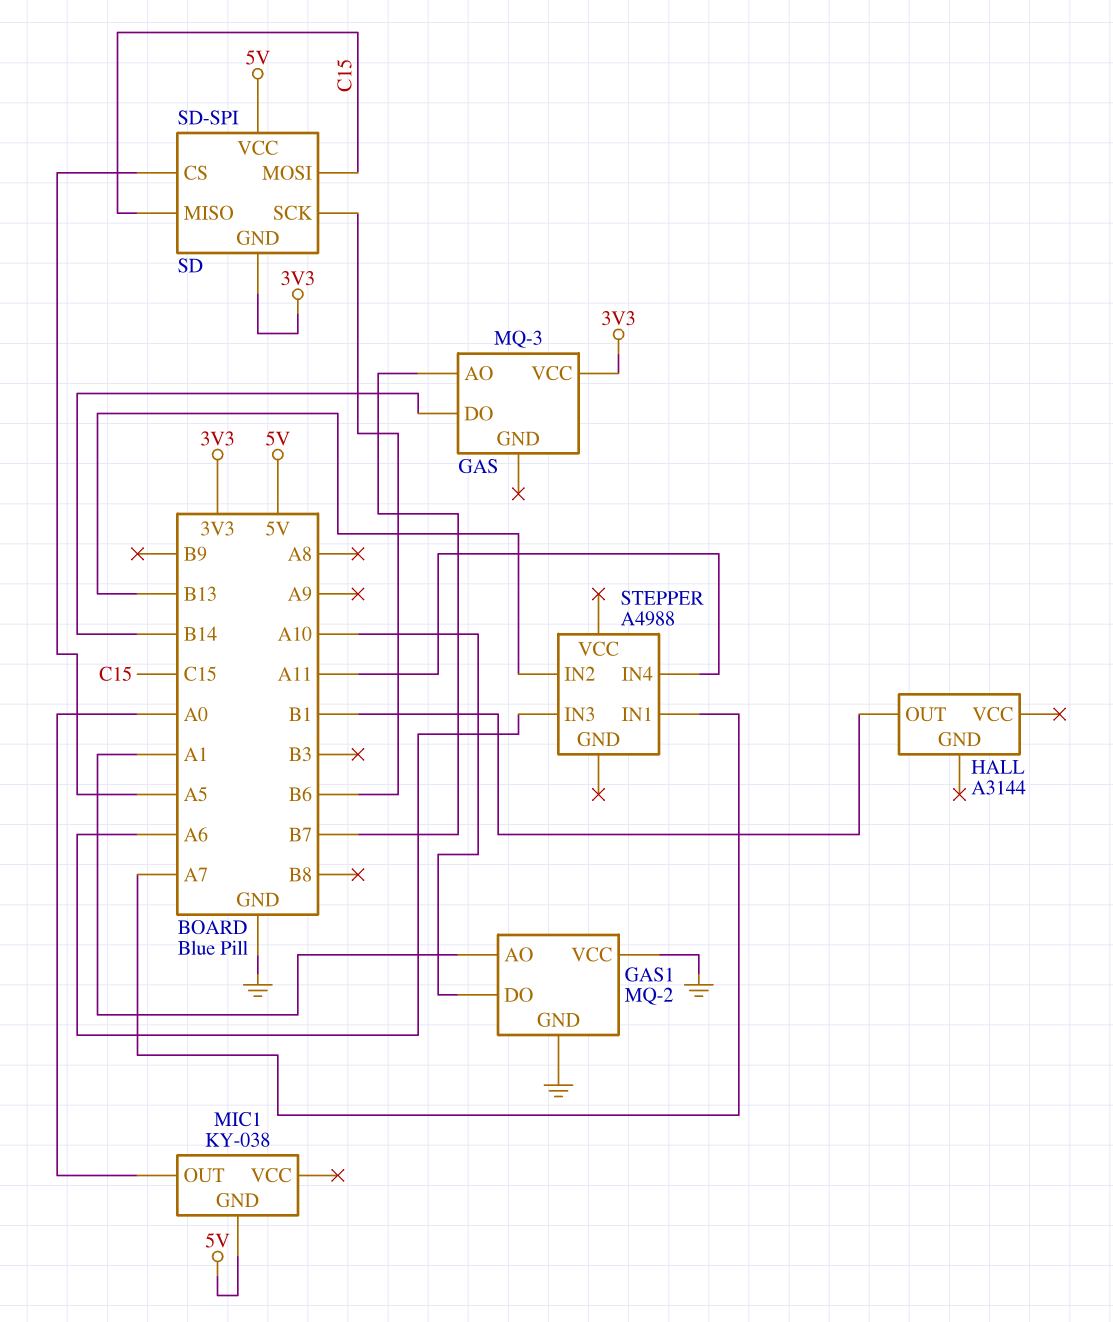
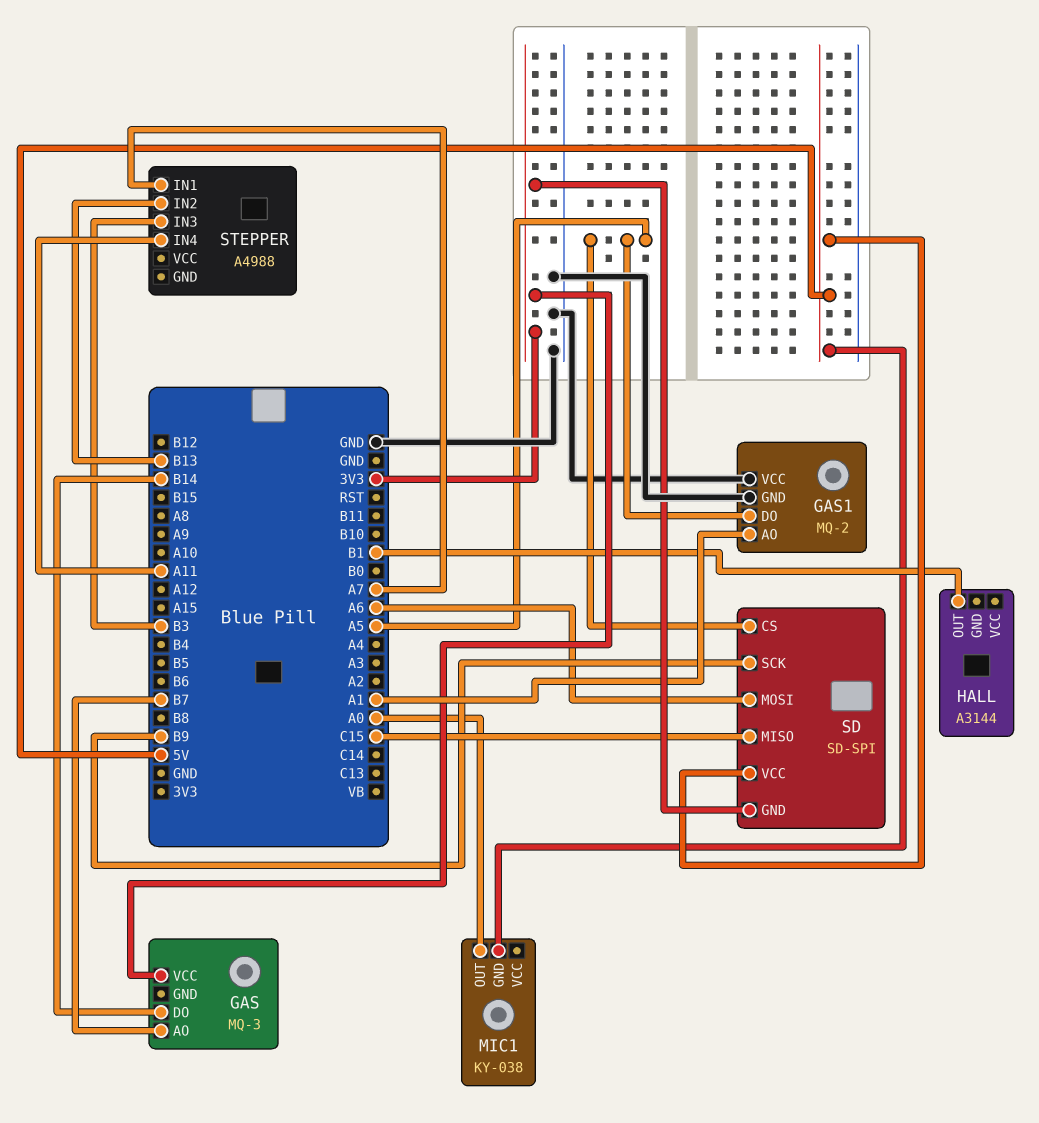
GAS1 pin DO: A10 -> A5
SD pin MOSI: C15 -> A6
SD pin SCK: B6 -> B9
STEPPER pin IN3: A6 -> B3

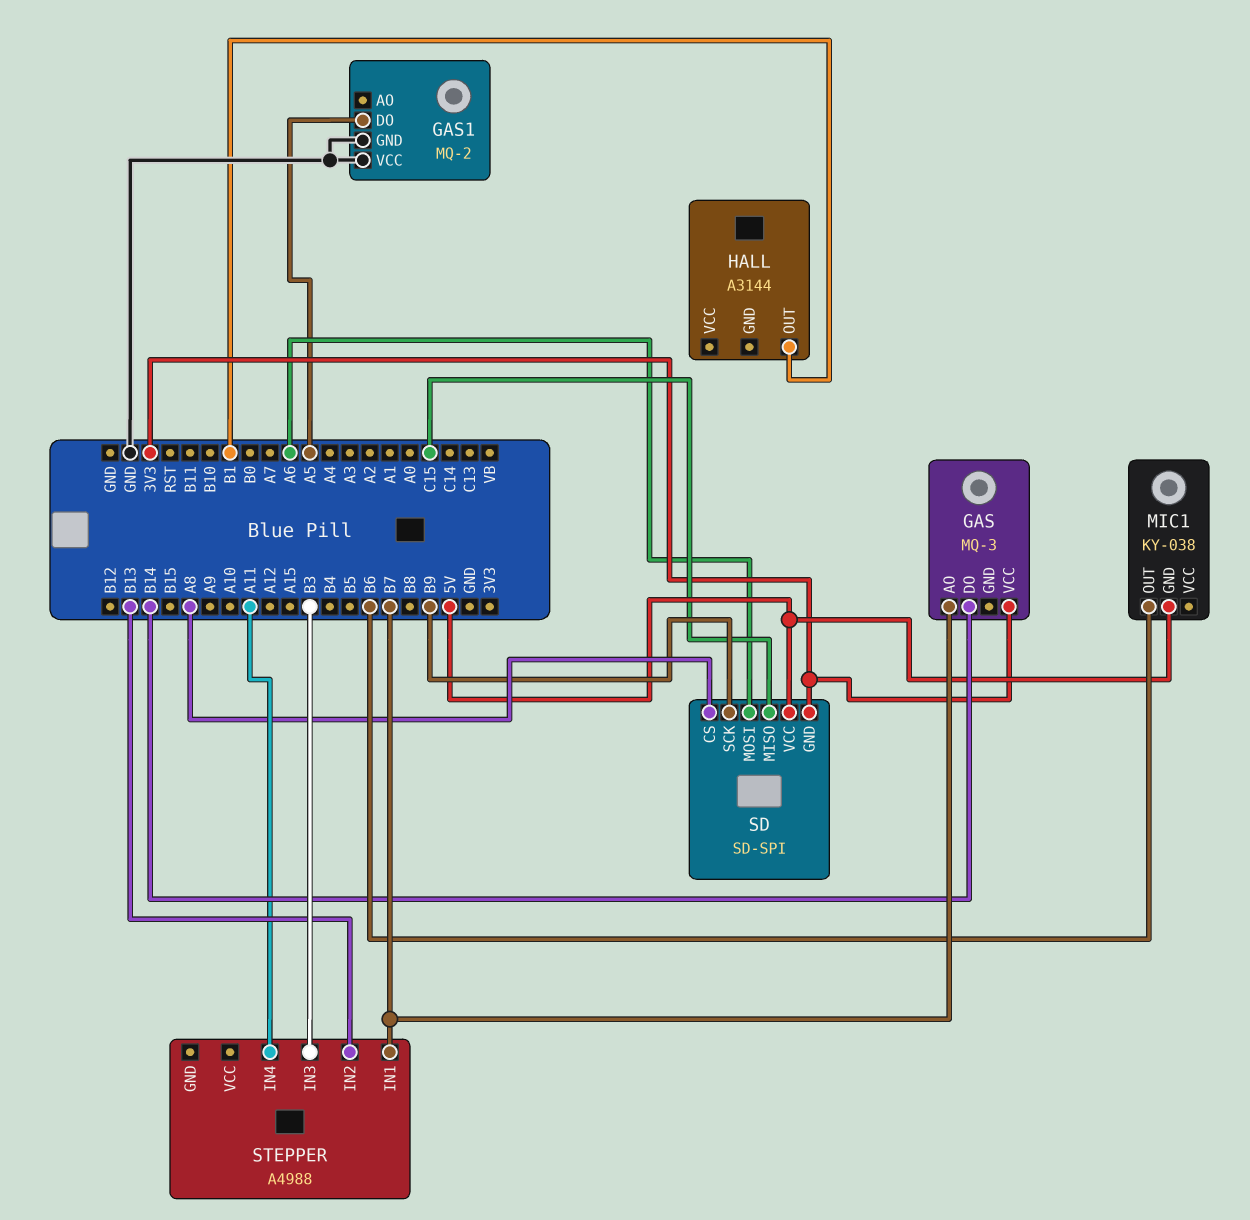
GAS1 pin AO: A1 -> none
MIC1 pin OUT: A0 -> B6
SD pin CS: A5 -> A8
STEPPER pin IN1: A7 -> B7

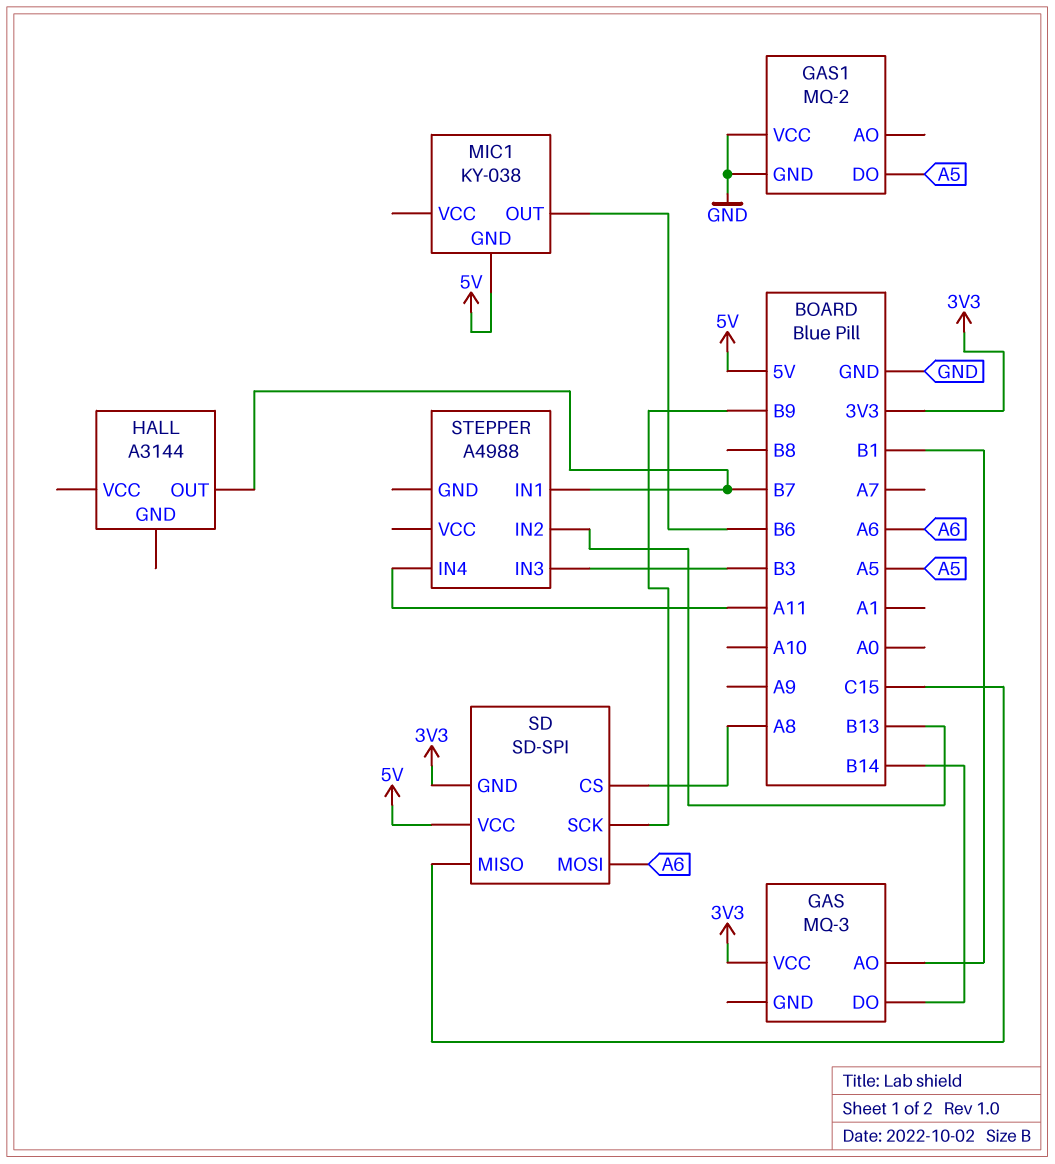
GAS pin AO: B7 -> B1
HALL pin OUT: B1 -> B7

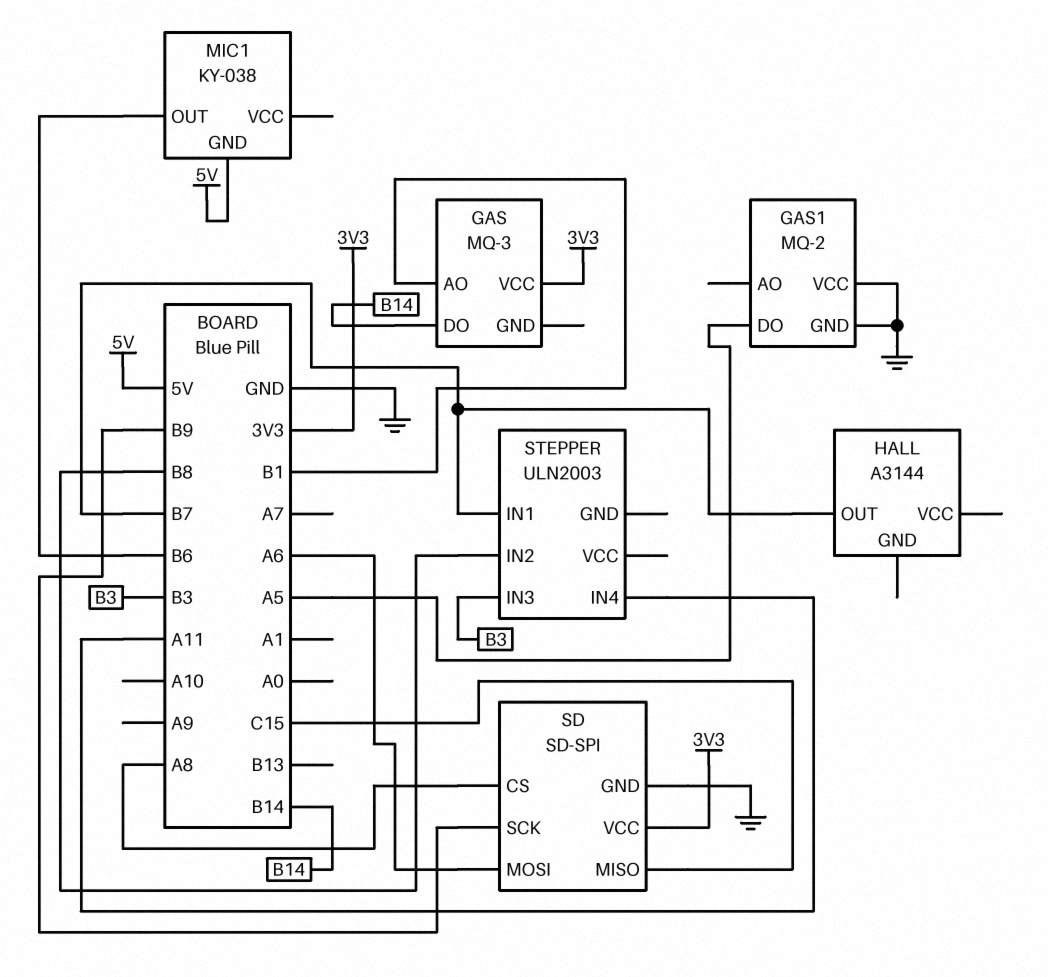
SD pin GND: 3V3 -> GND
SD pin VCC: 5V -> 3V3
STEPPER: A4988 -> ULN2003
STEPPER pin IN2: B13 -> B8

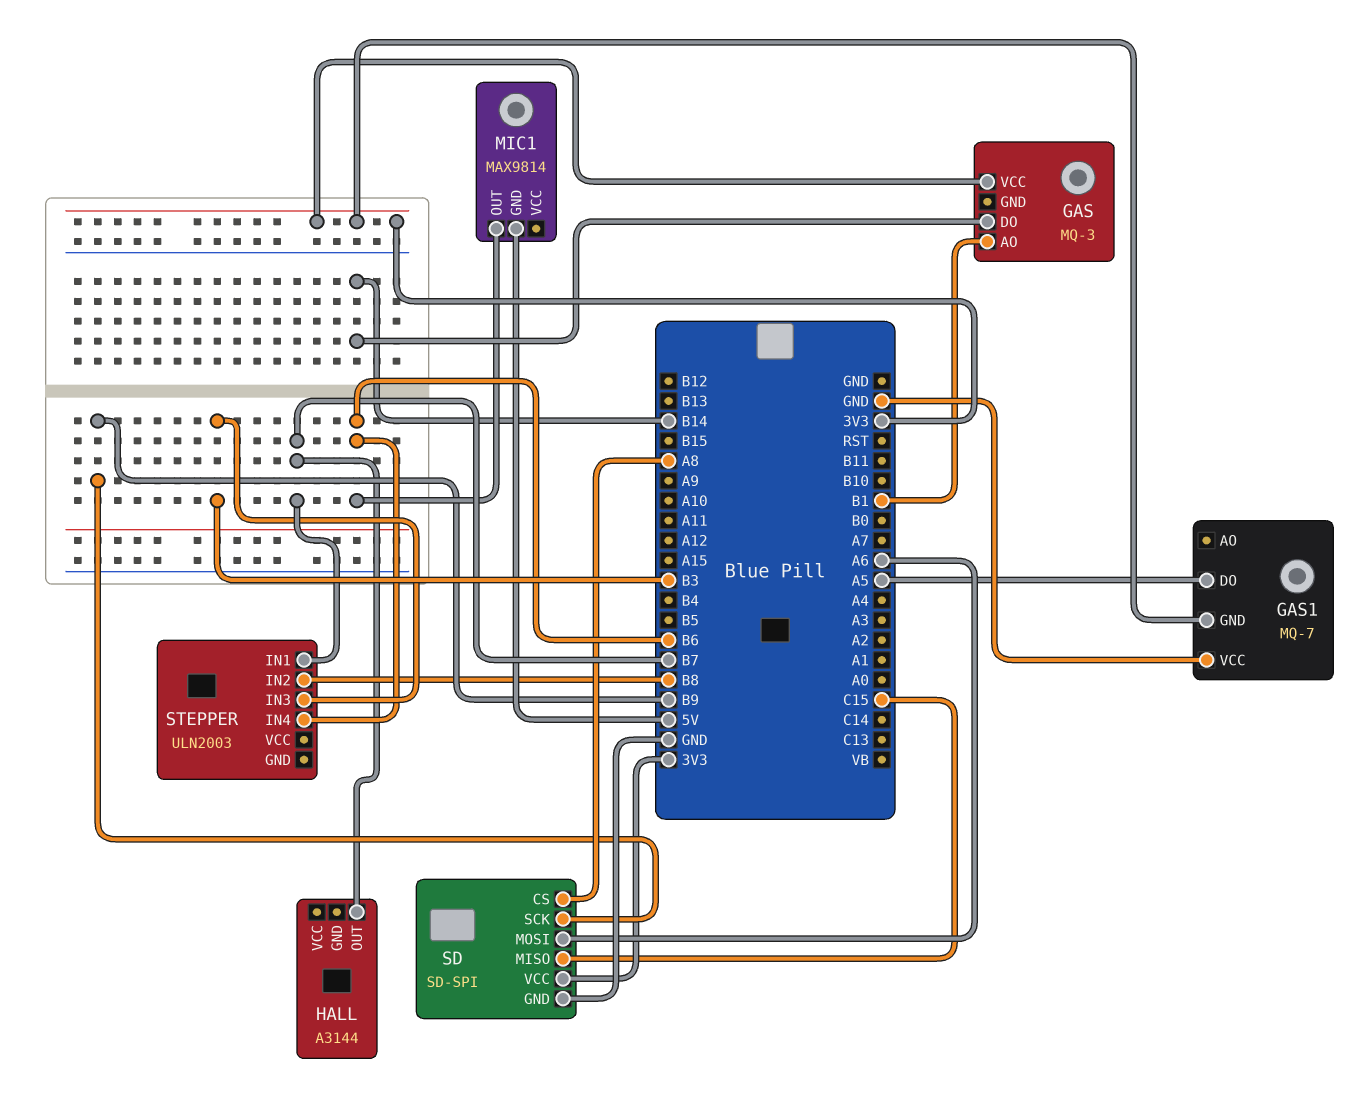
GAS1: MQ-2 -> MQ-7
GAS1 pin GND: GND -> 3V3
MIC1: KY-038 -> MAX9814
STEPPER pin IN4: A11 -> B6

